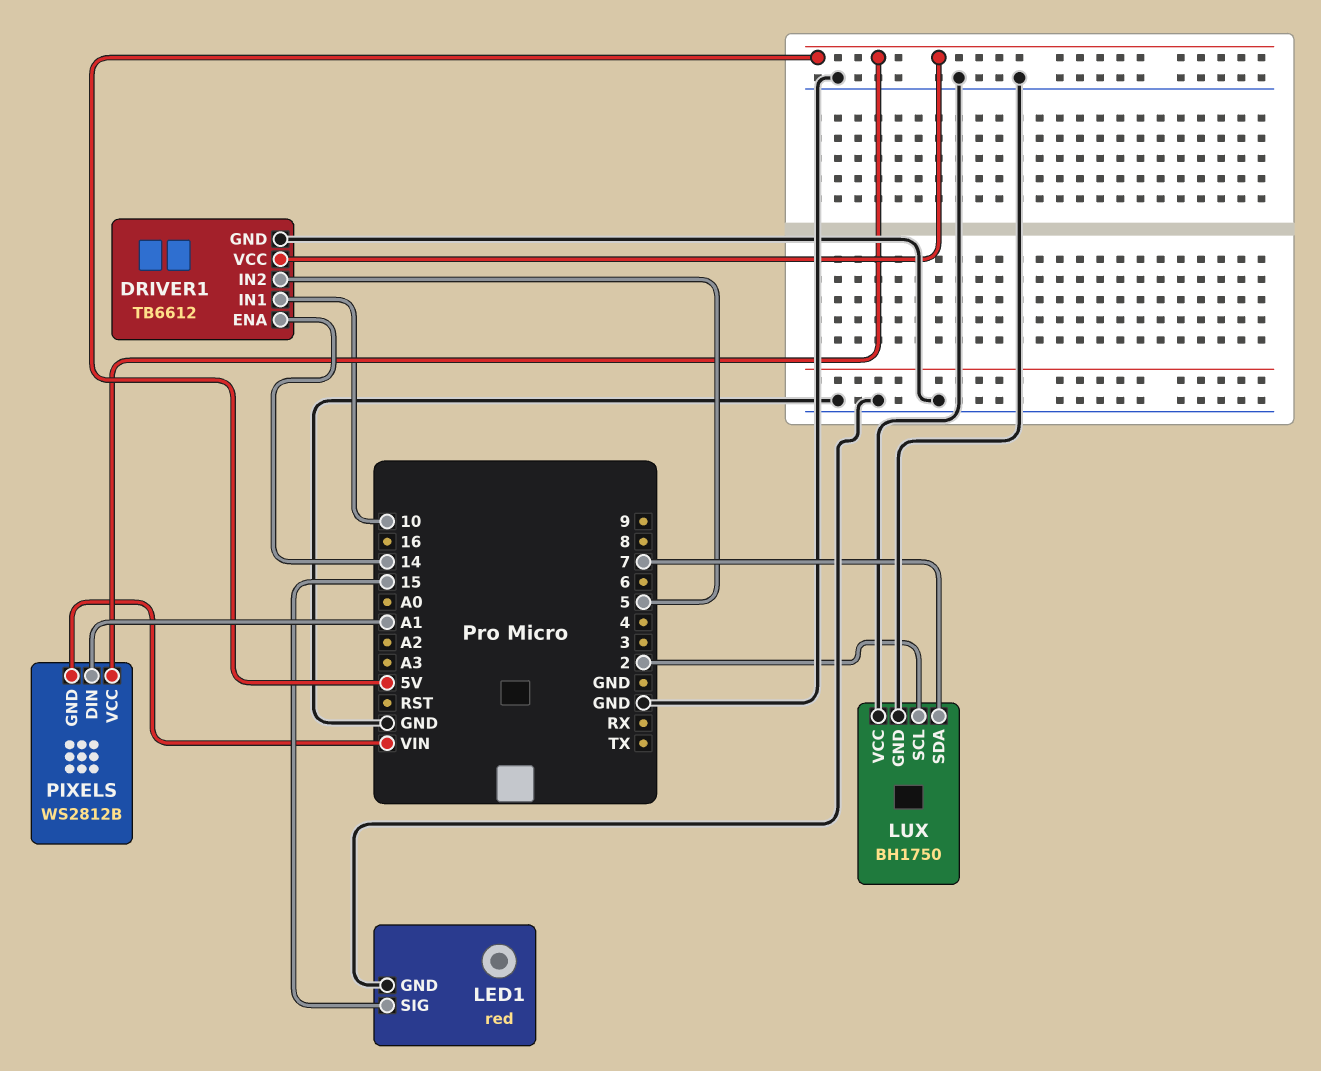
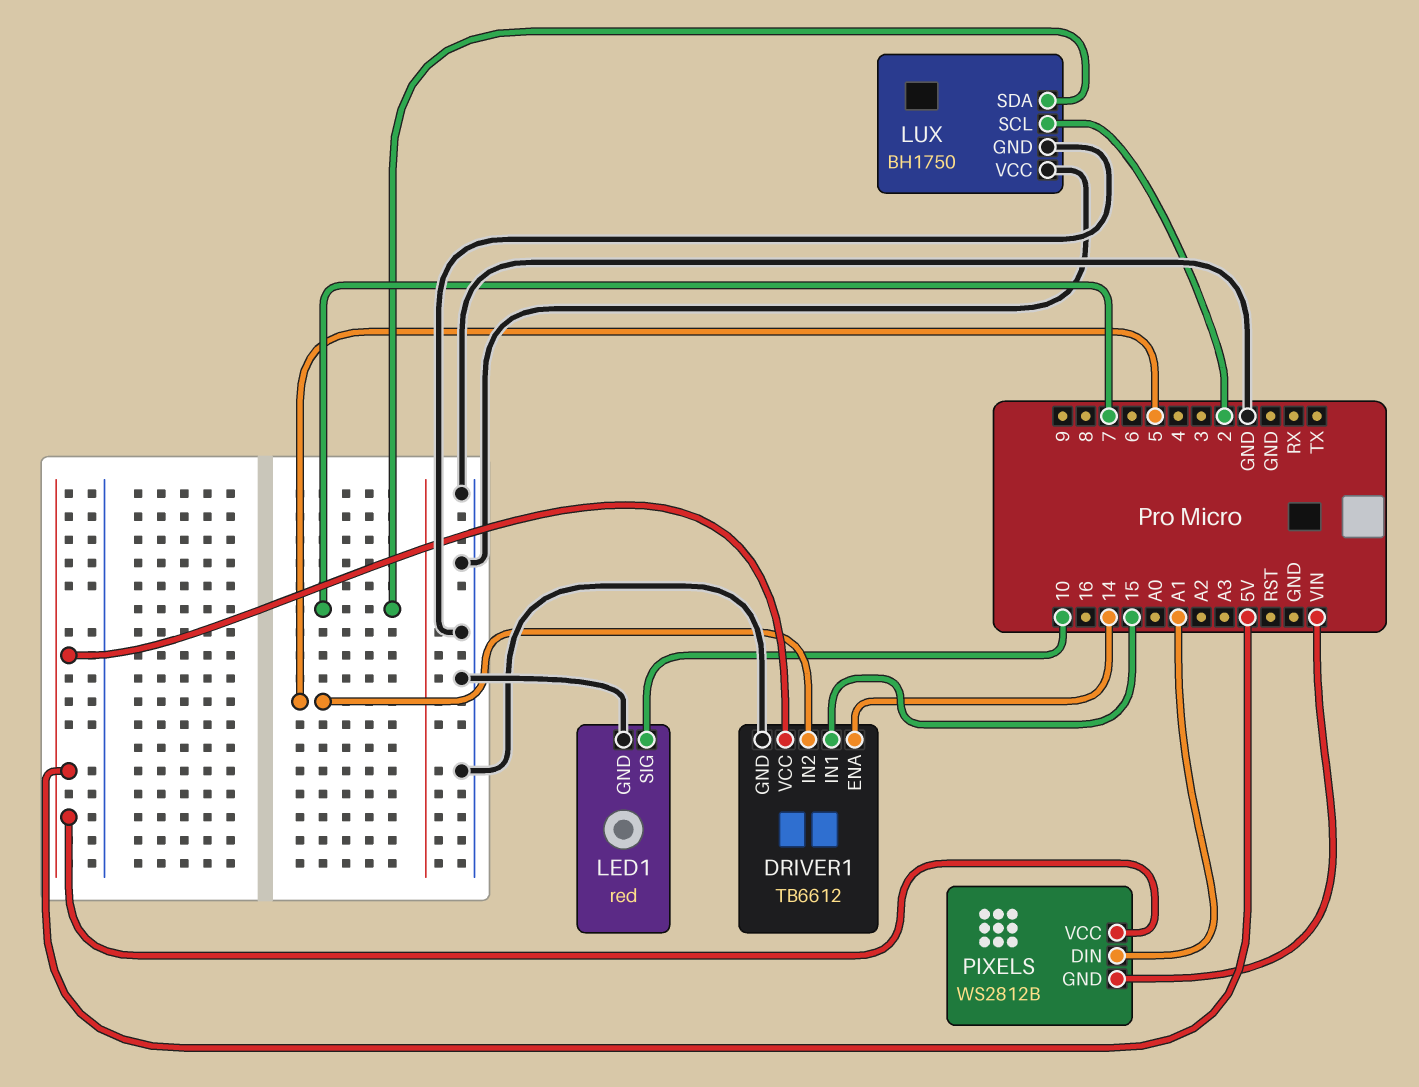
DRIVER1 pin IN1: 10 -> 15
LED1 pin SIG: 15 -> 10

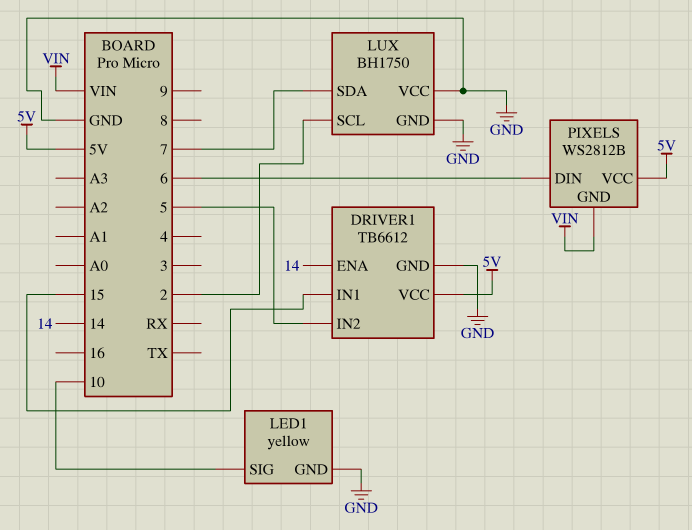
LED1: red -> yellow
PIXELS pin DIN: A1 -> 6

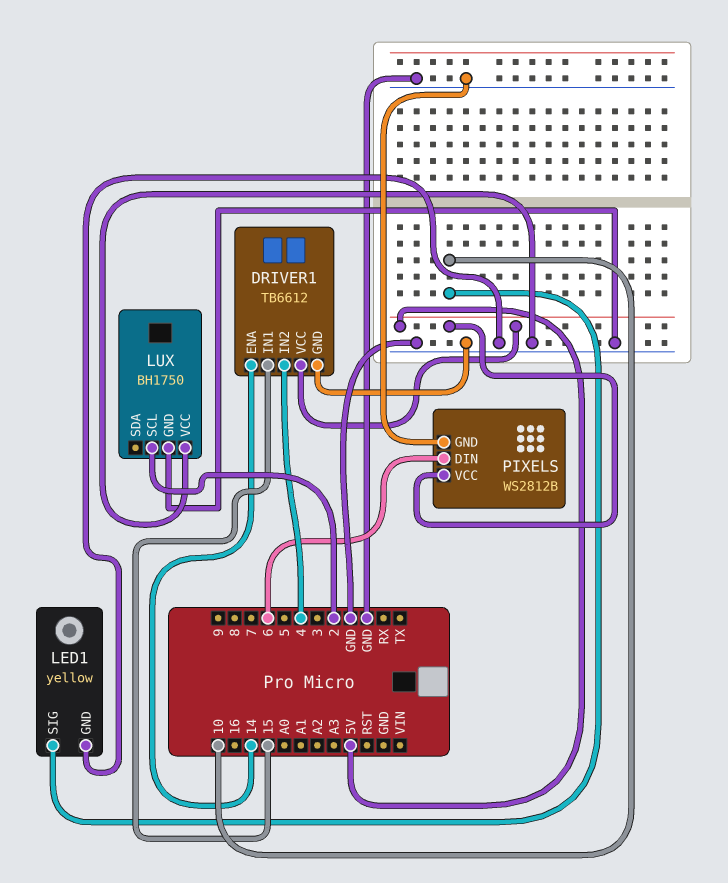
DRIVER1 pin IN2: 5 -> 4
LUX pin SDA: 7 -> none
PIXELS pin GND: VIN -> GND

